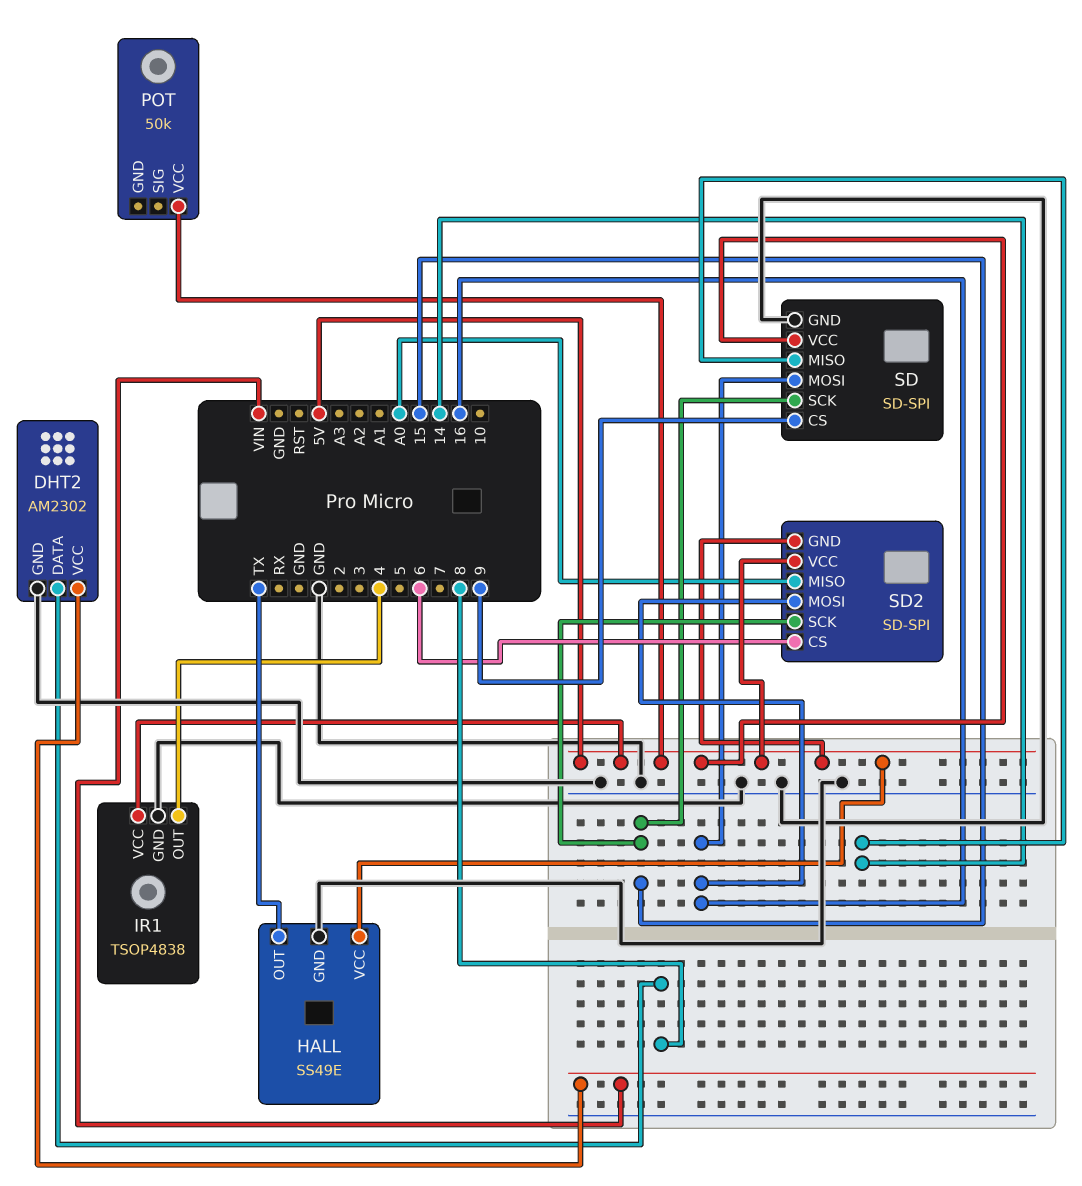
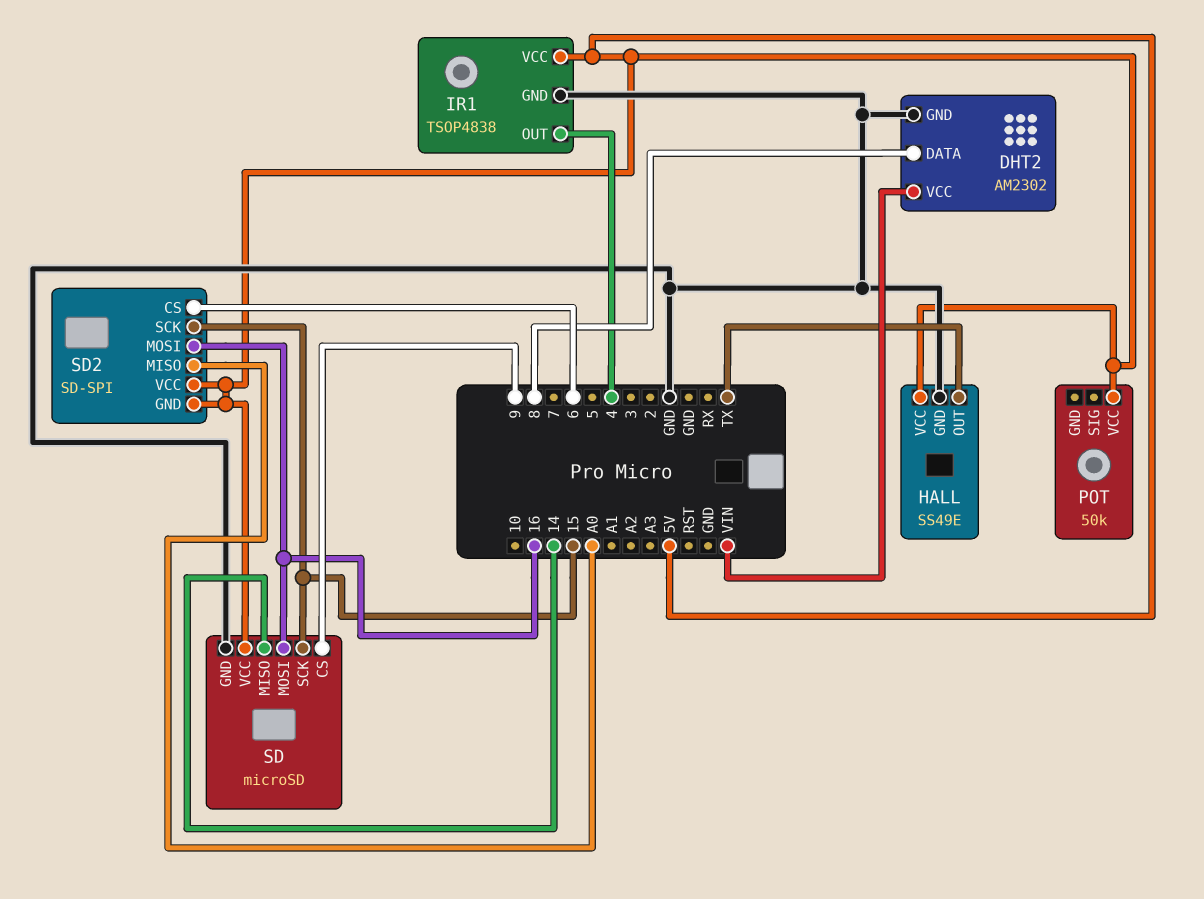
SD: SD-SPI -> microSD

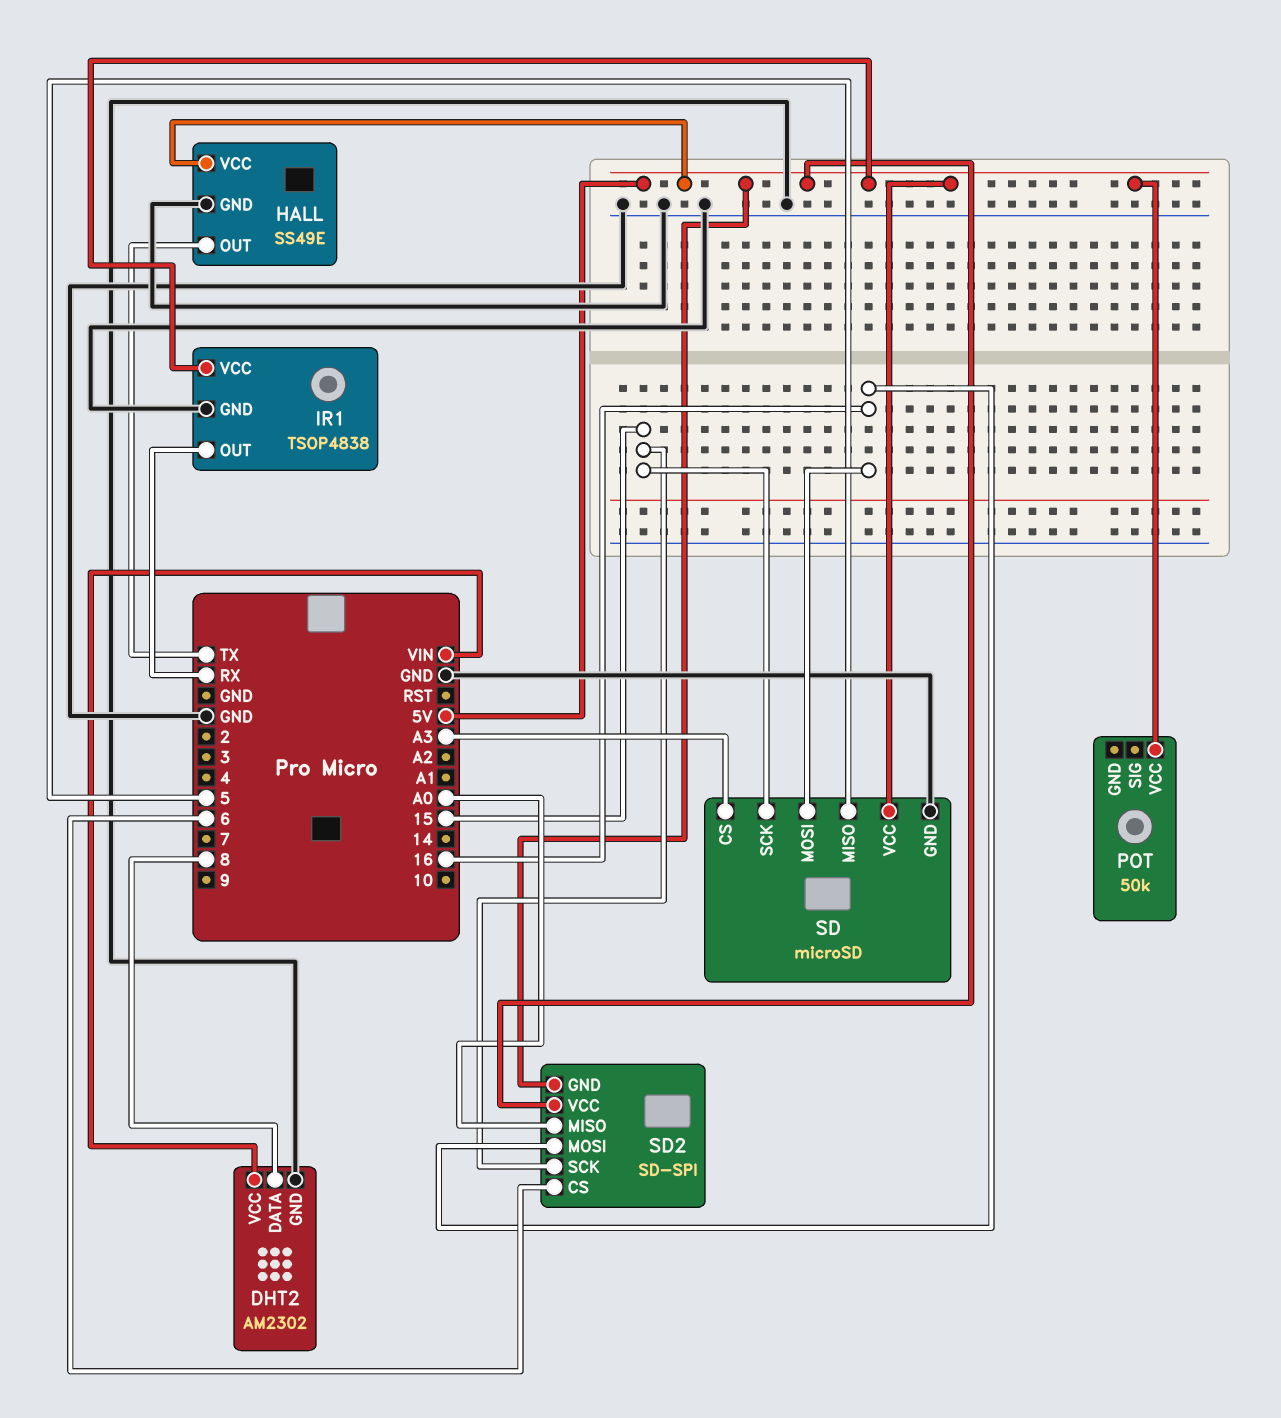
IR1 pin OUT: 4 -> RX
SD pin CS: 9 -> A3
SD pin MISO: 14 -> 5

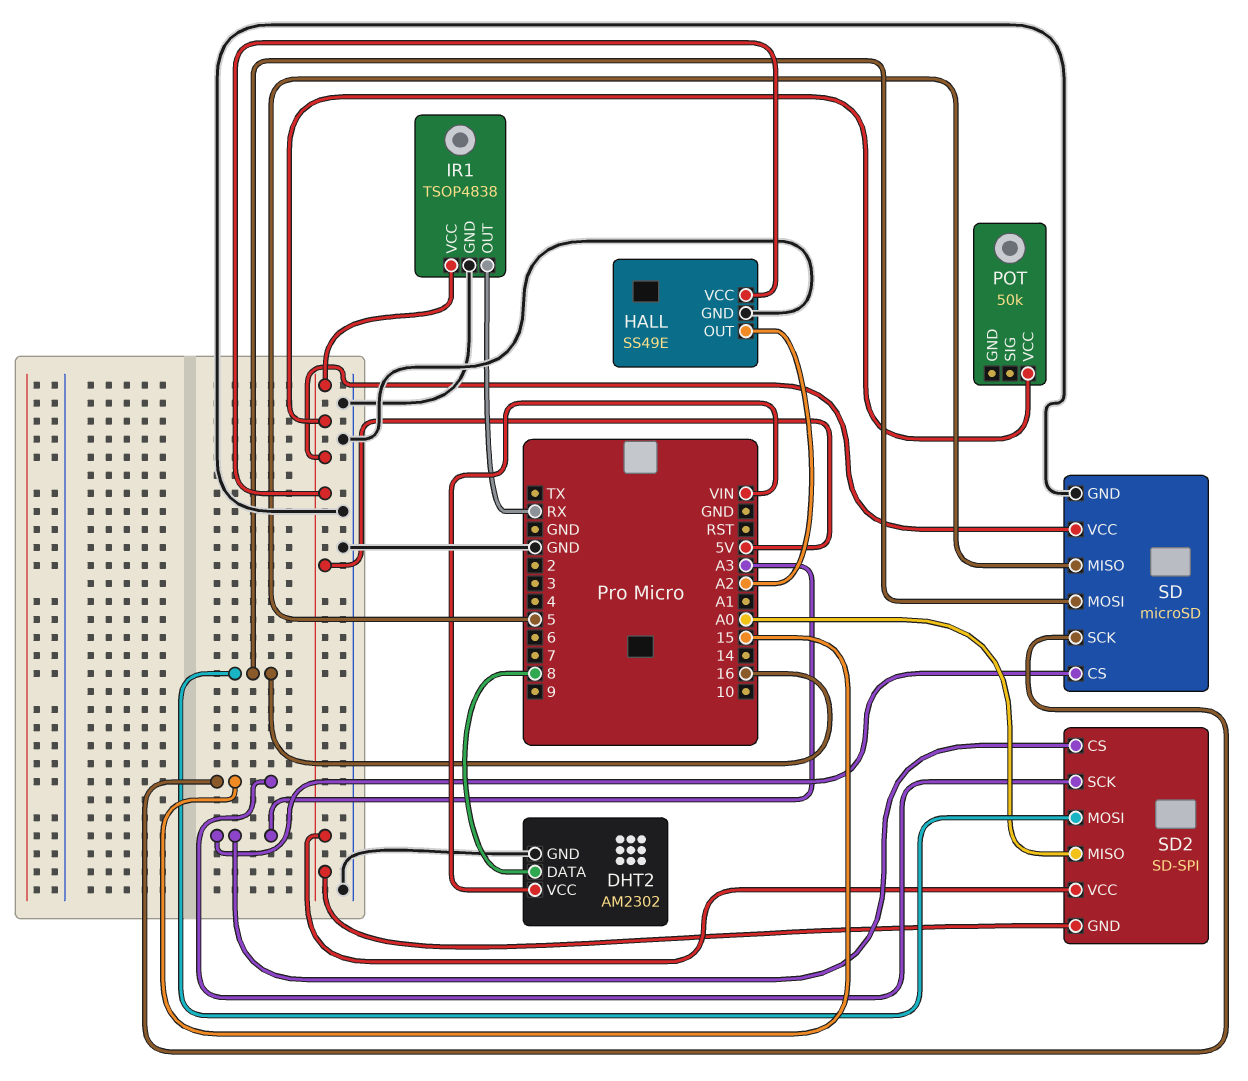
HALL pin OUT: TX -> A2
SD2 pin CS: 6 -> A3

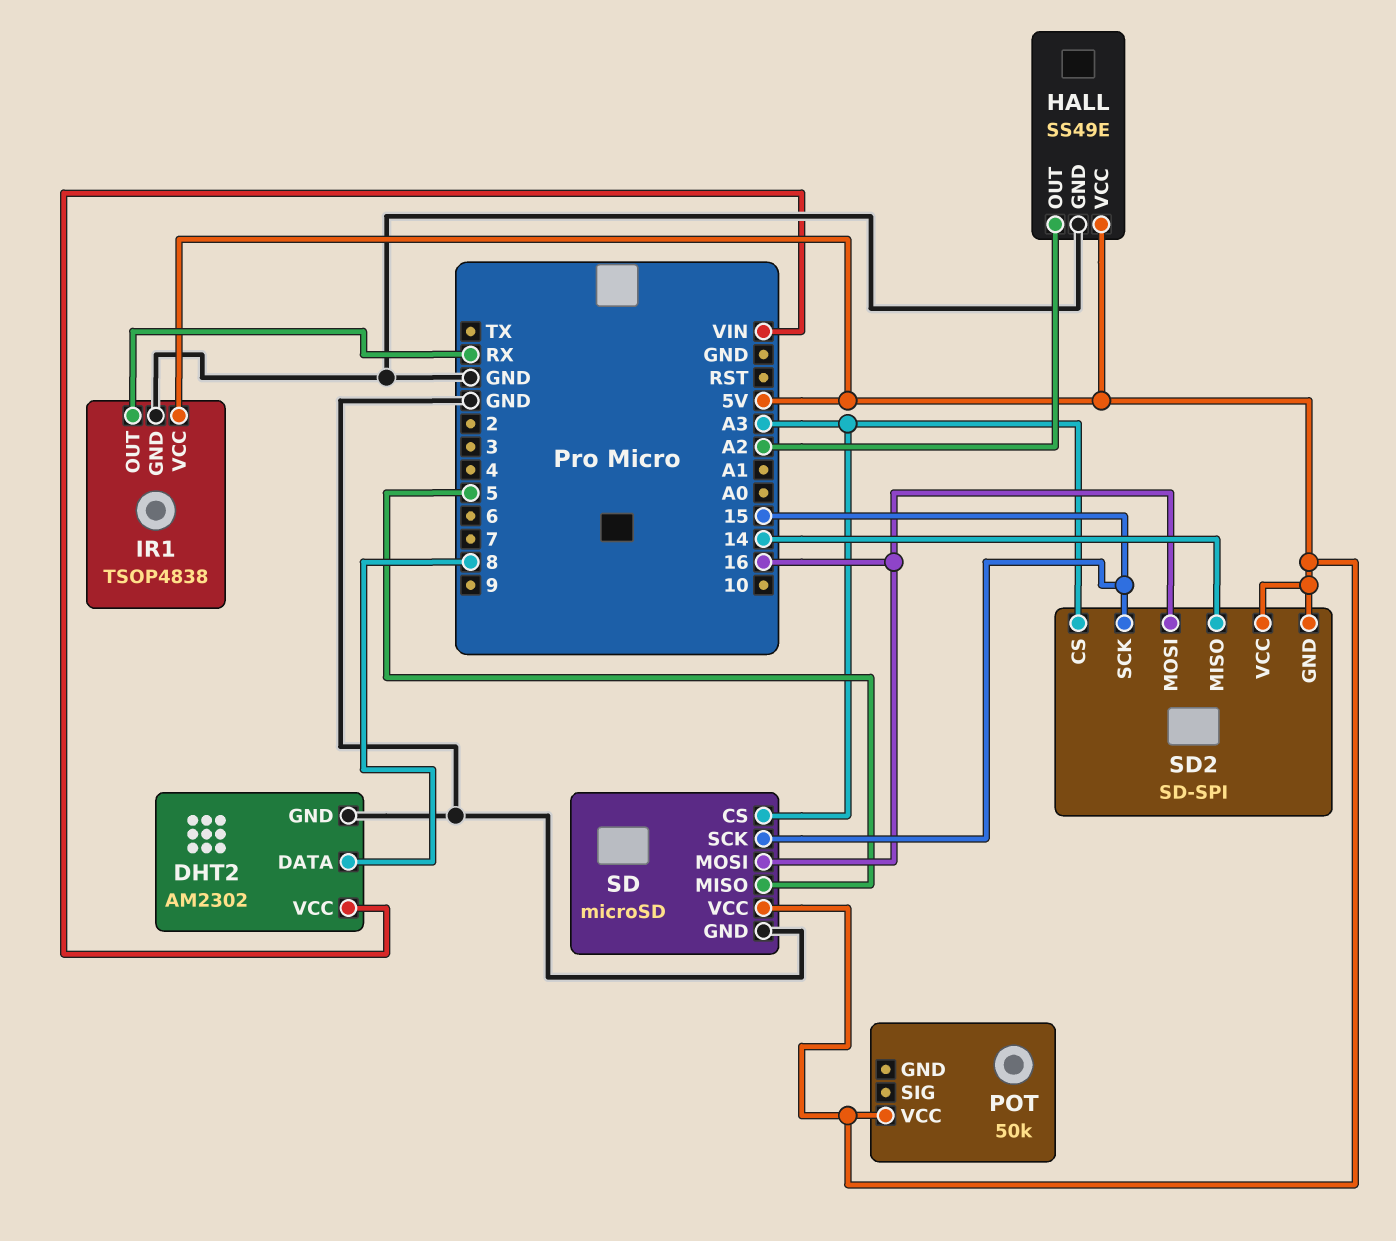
SD2 pin MISO: A0 -> 14

